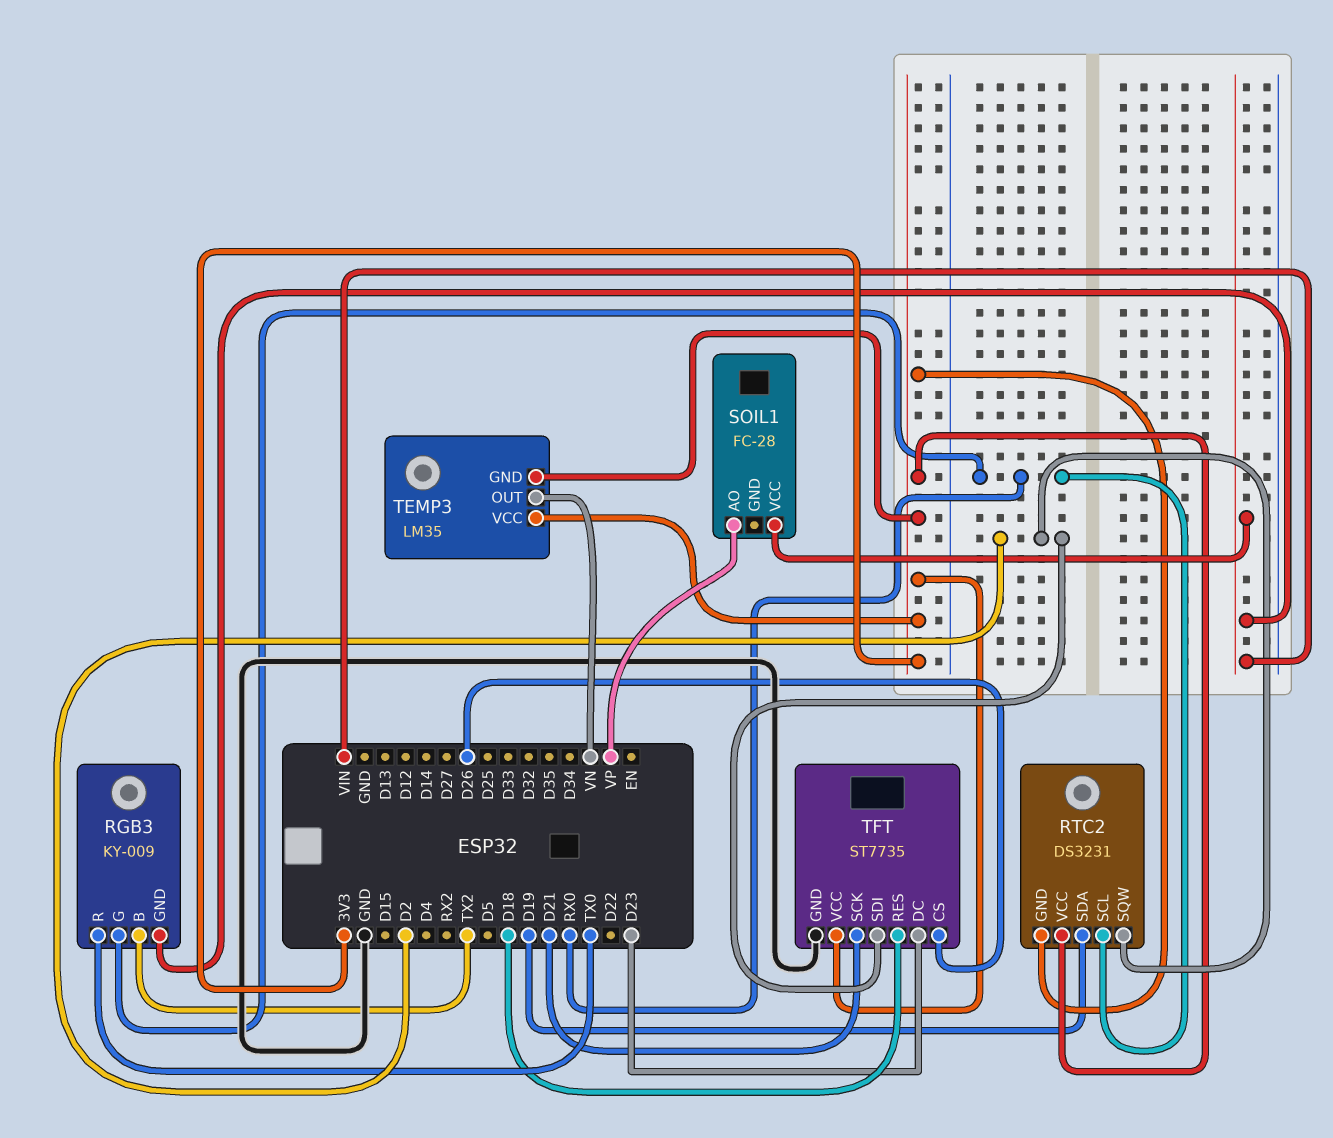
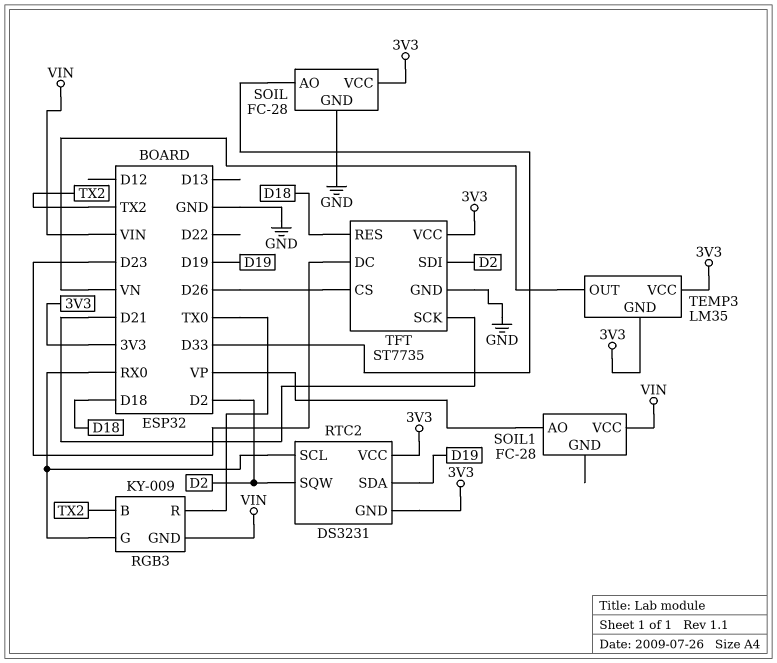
SOIL: none -> FC-28
SOIL pin AO: none -> D33
SOIL pin GND: none -> GND
SOIL pin VCC: none -> 3V3

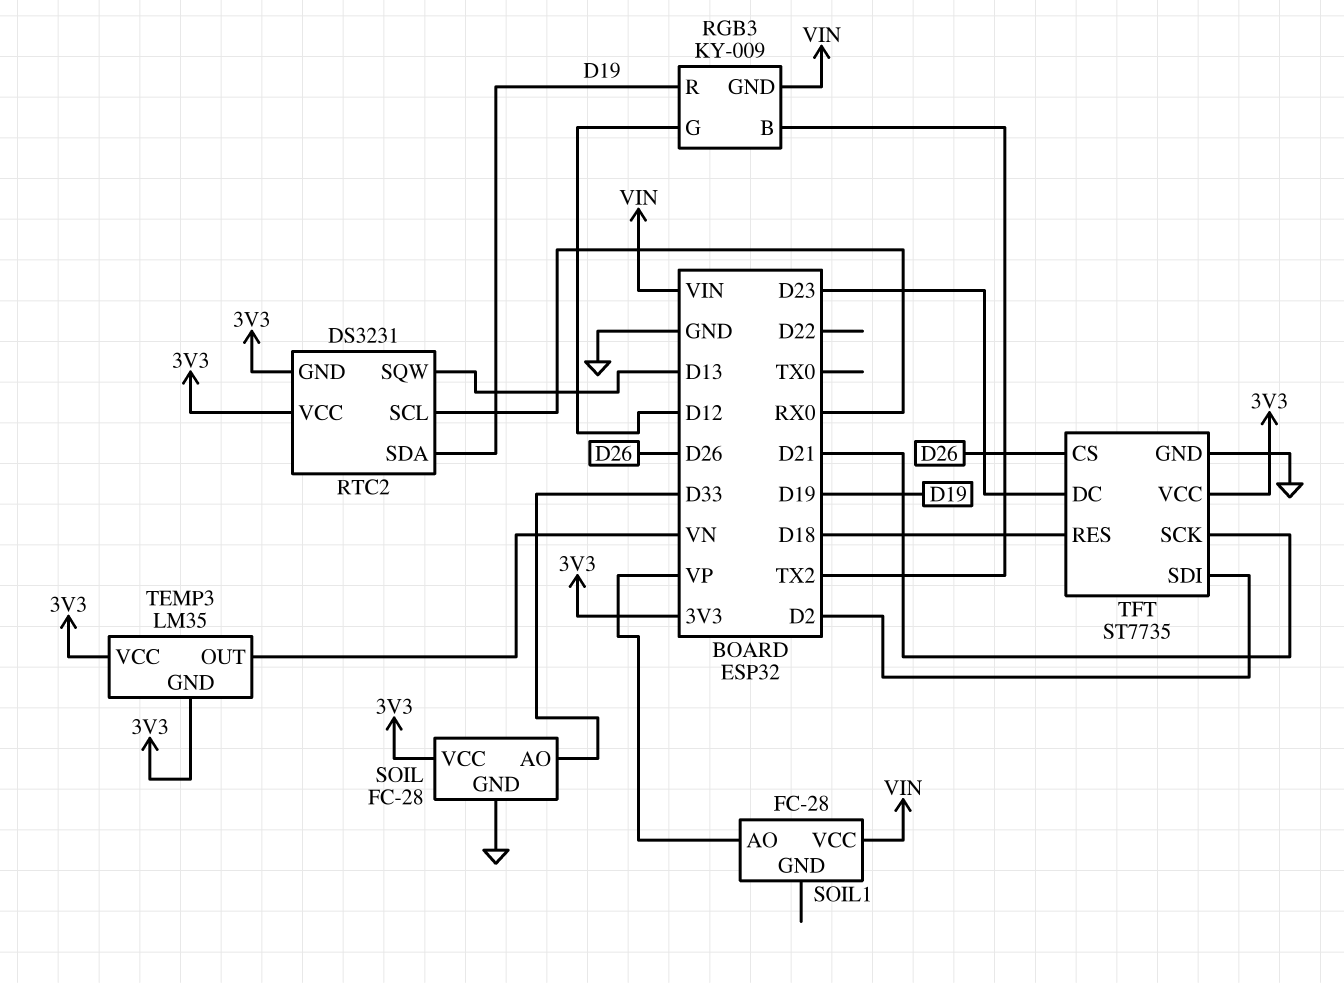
RGB3 pin G: RX0 -> D12
RGB3 pin R: TX0 -> D19
RTC2 pin SQW: D2 -> D13

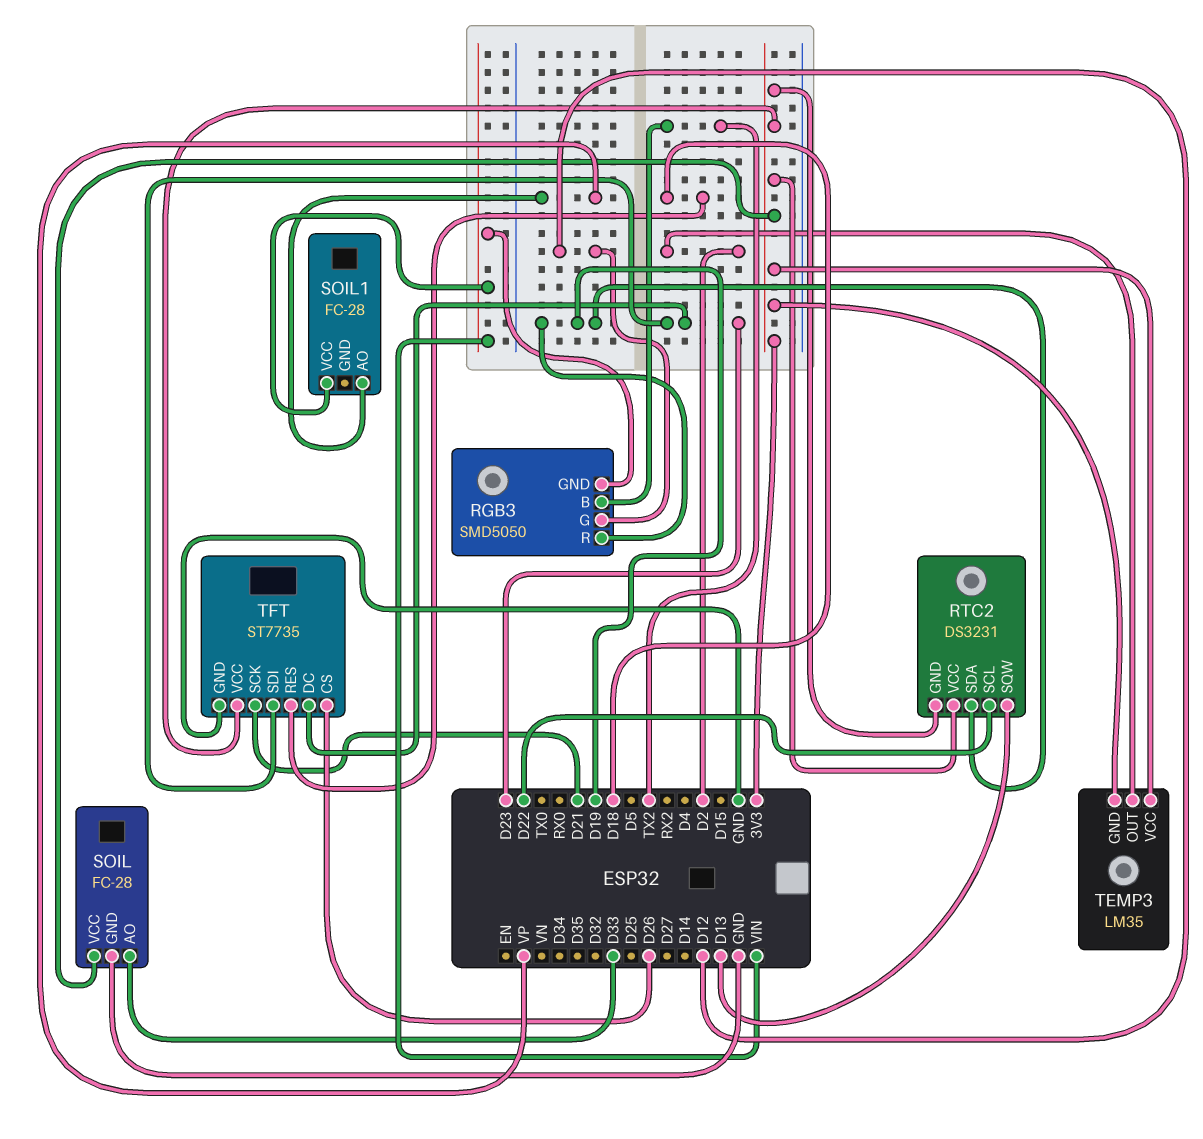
RGB3: KY-009 -> SMD5050
RTC2 pin SCL: RX0 -> D22
TEMP3 pin OUT: VN -> D2
TFT pin SDI: D2 -> D23

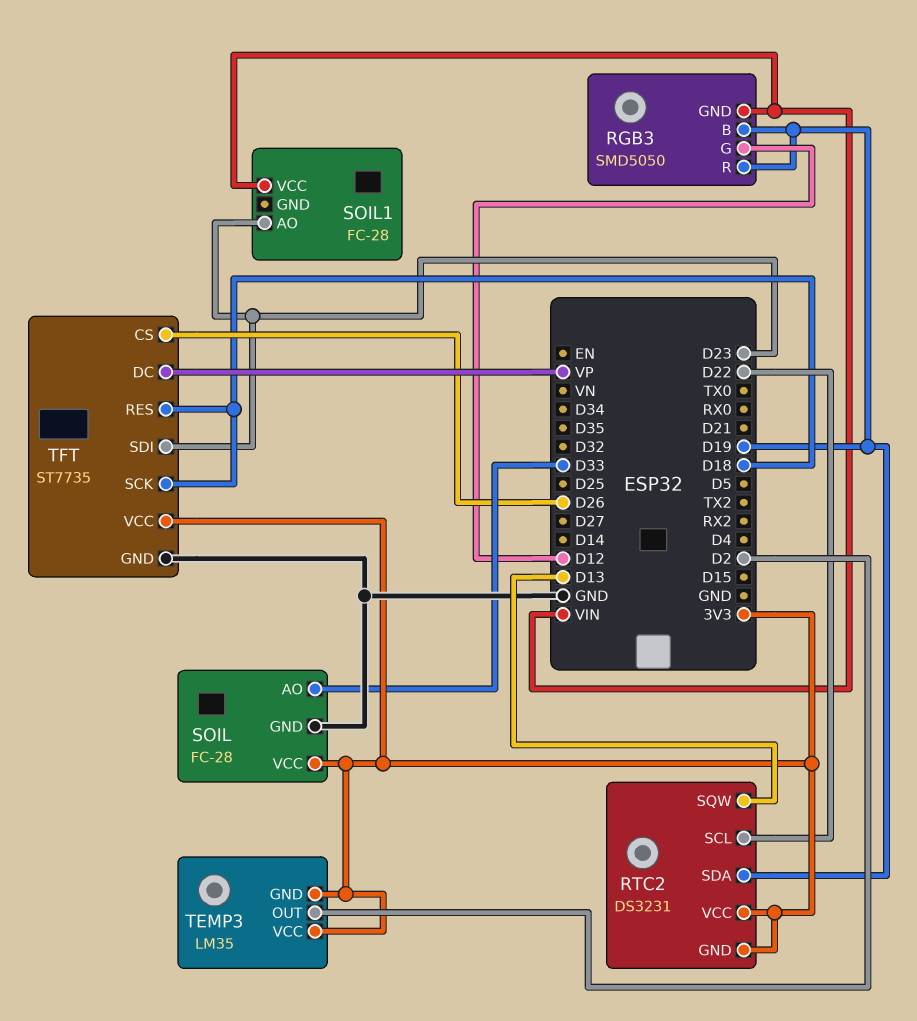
RGB3 pin B: TX2 -> D19
SOIL1 pin AO: VP -> D23
TFT pin DC: D23 -> VP
TFT pin SCK: D21 -> D18

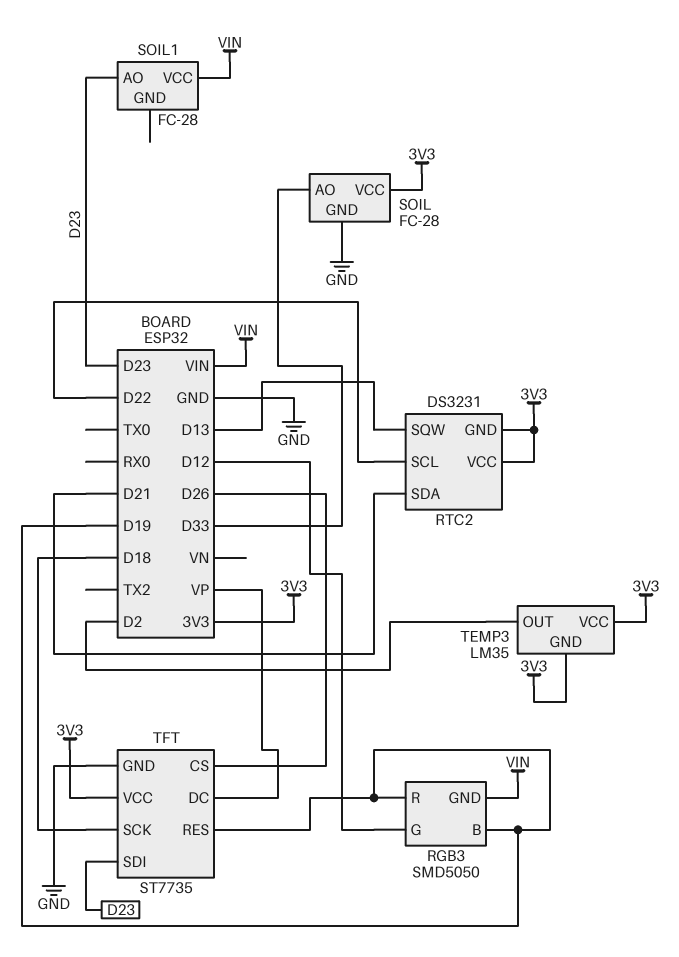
RTC2 pin SDA: D19 -> D21
TFT pin RES: D18 -> D19

